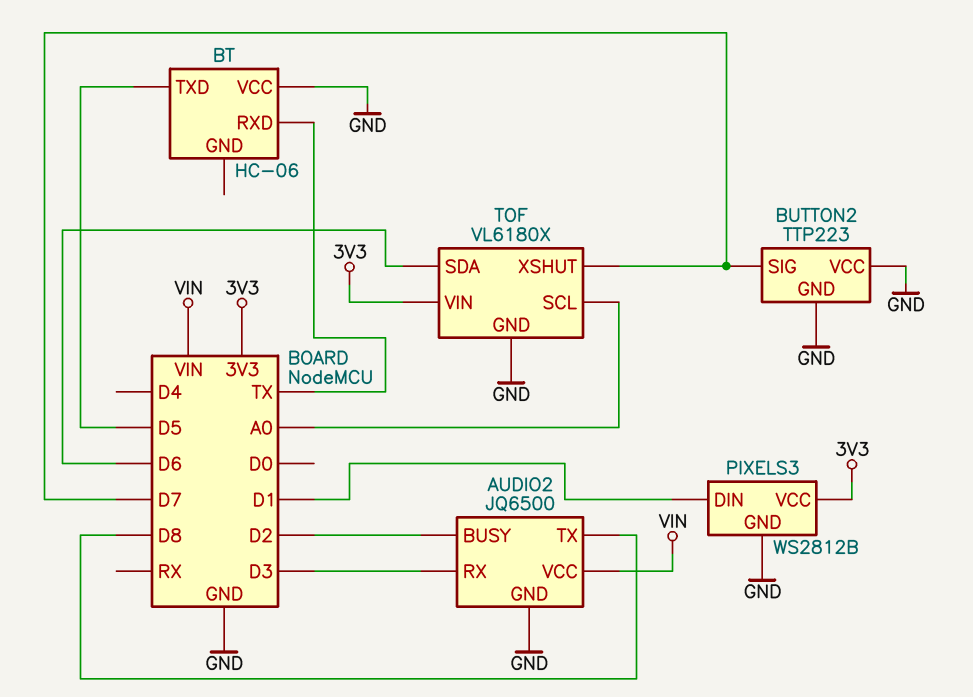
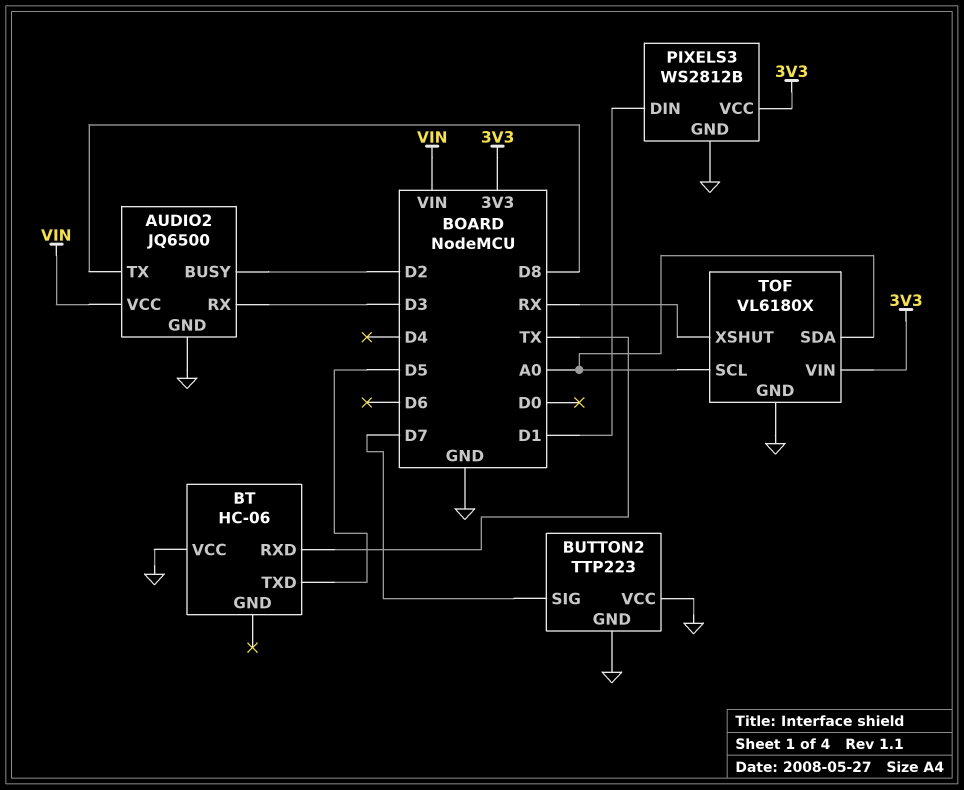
TOF pin SDA: D6 -> A0
TOF pin XSHUT: D7 -> RX

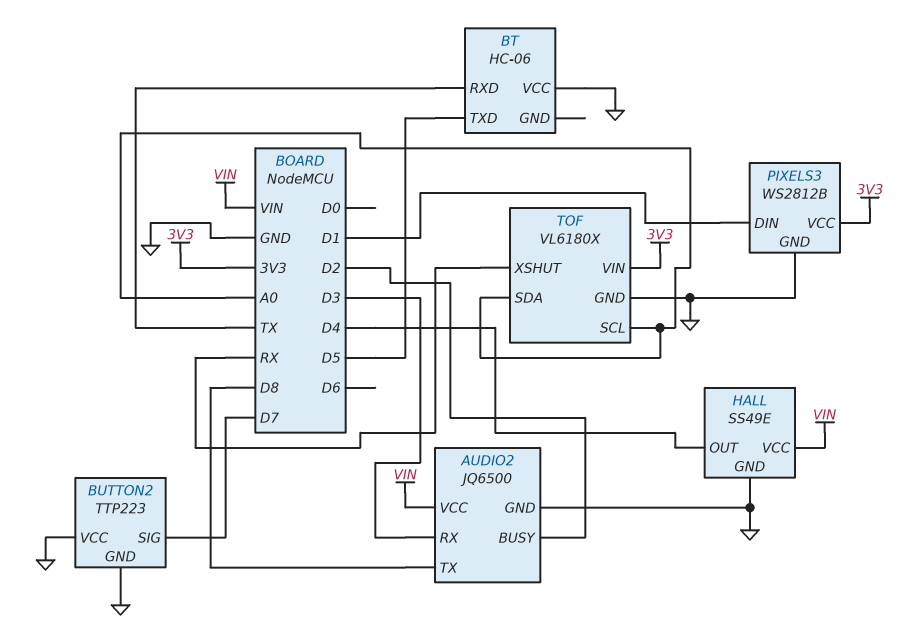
HALL: none -> SS49E
HALL pin GND: none -> GND
HALL pin OUT: none -> D4
HALL pin VCC: none -> VIN

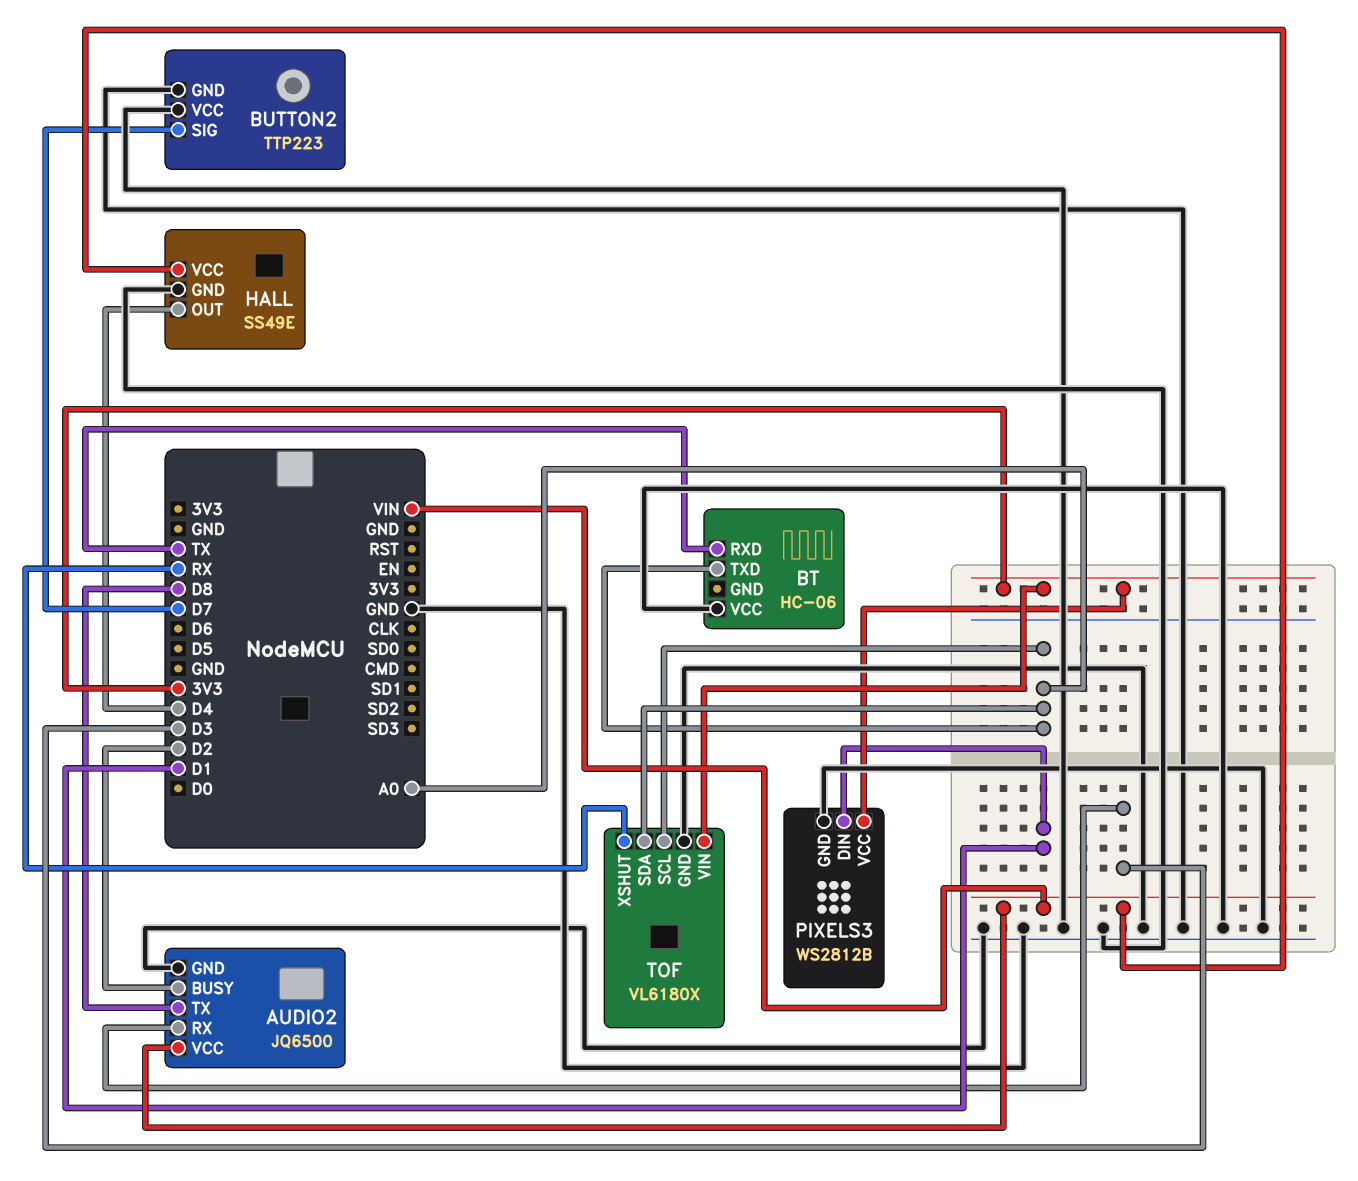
BT pin TXD: D5 -> A0

